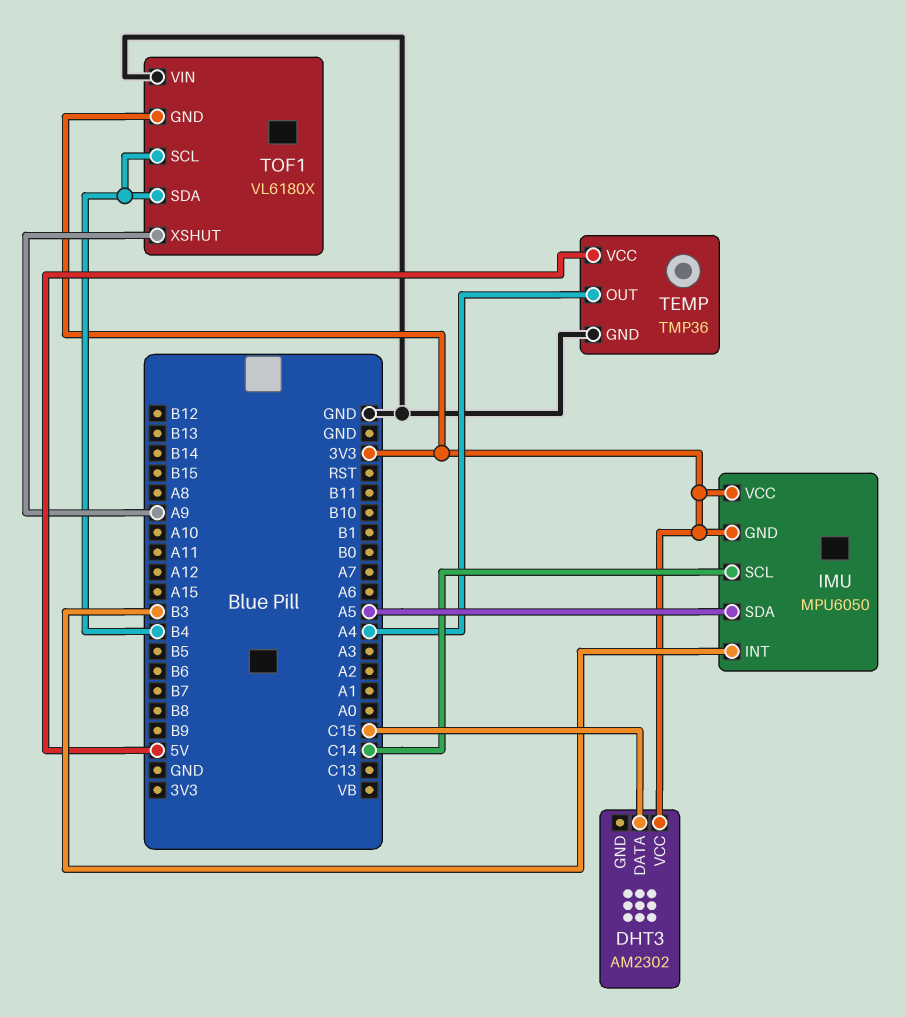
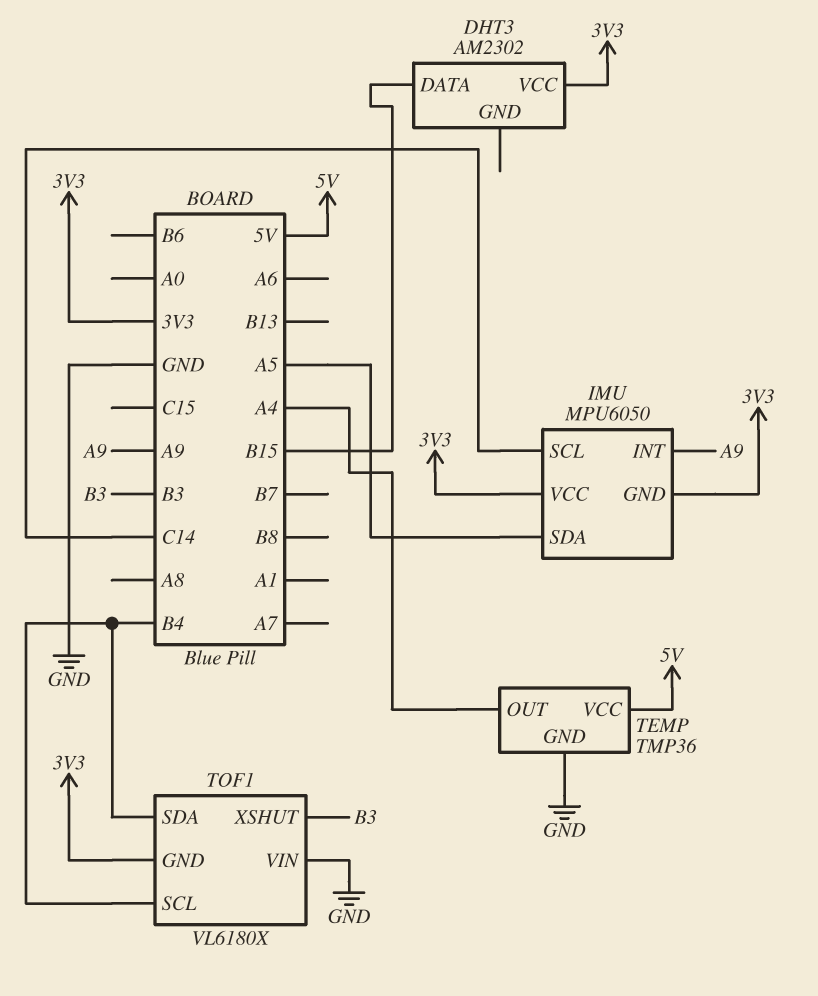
DHT3 pin DATA: C15 -> B15
IMU pin INT: B3 -> A9
TOF1 pin XSHUT: A9 -> B3

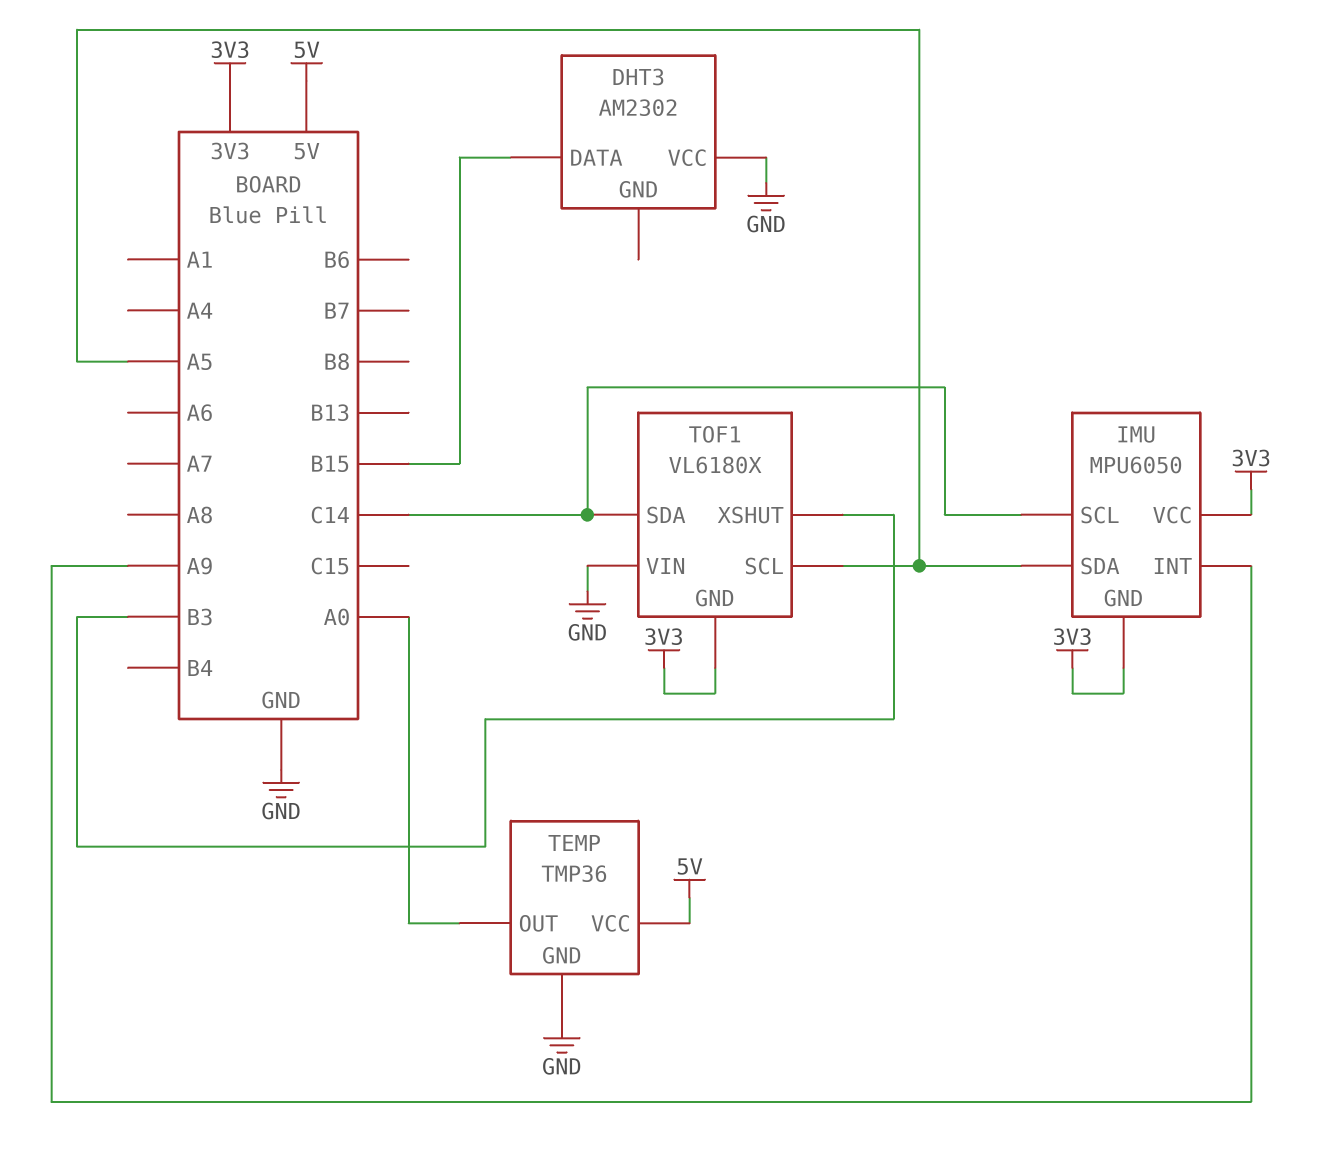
DHT3 pin VCC: 3V3 -> GND
TEMP pin OUT: A4 -> A0
TOF1 pin SCL: B4 -> A5
TOF1 pin SDA: B4 -> C14

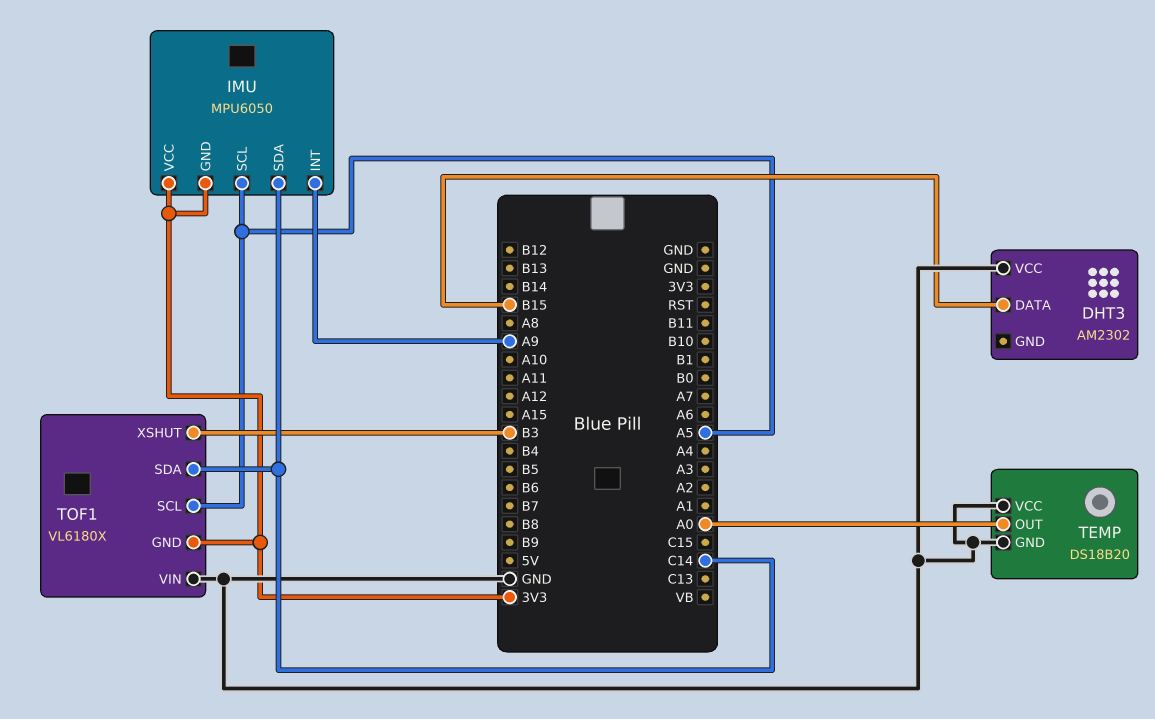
IMU pin SCL: C14 -> A5
IMU pin SDA: A5 -> C14
TEMP: TMP36 -> DS18B20
TEMP pin VCC: 5V -> GND

